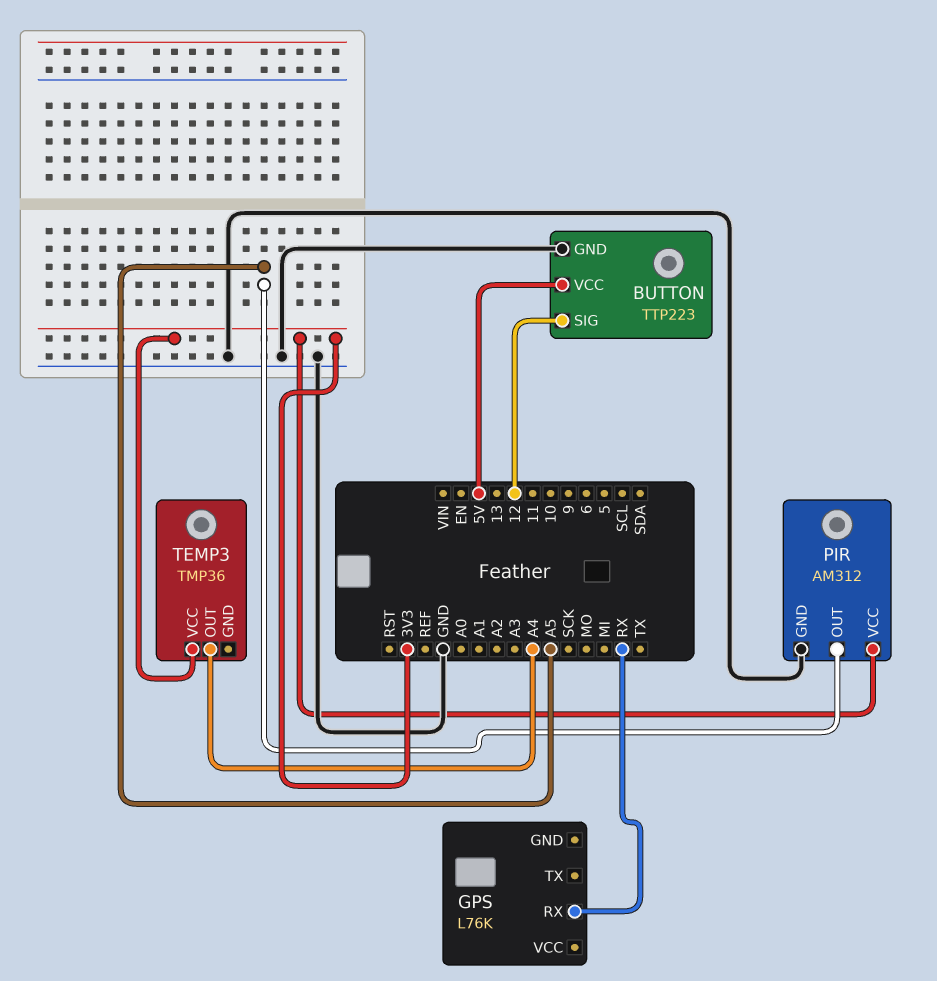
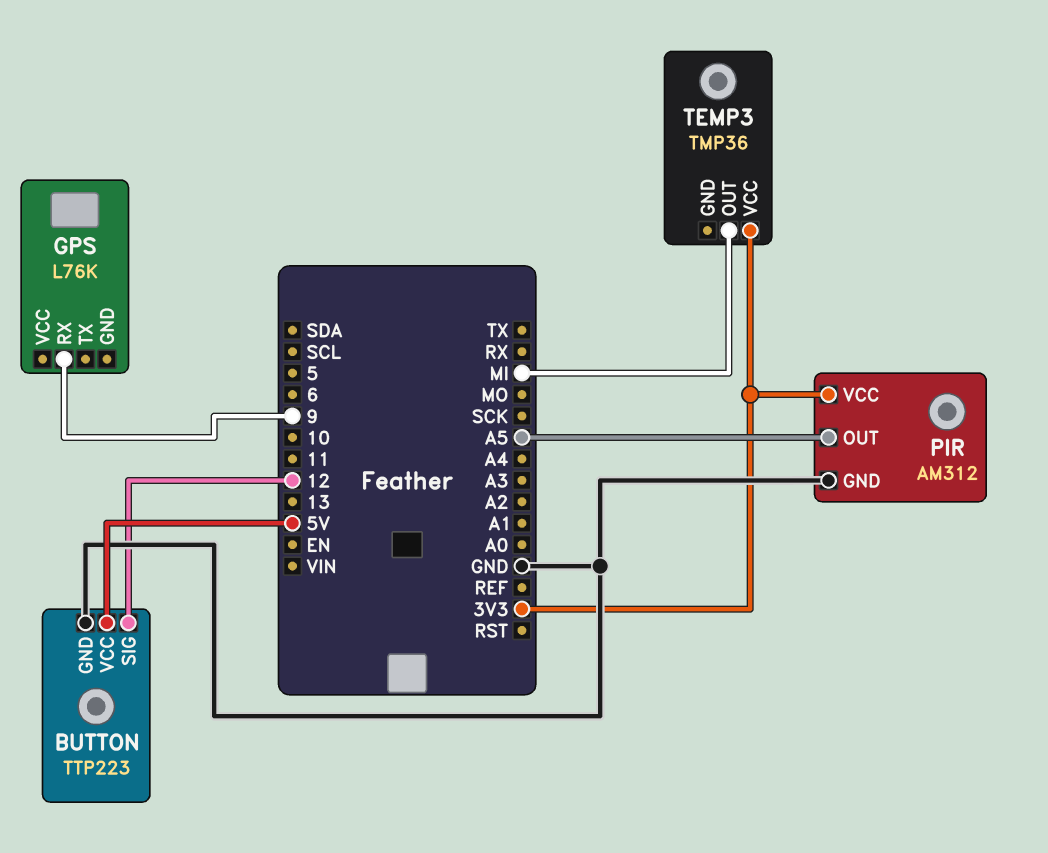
GPS pin RX: RX -> 9
TEMP3 pin OUT: A4 -> MI

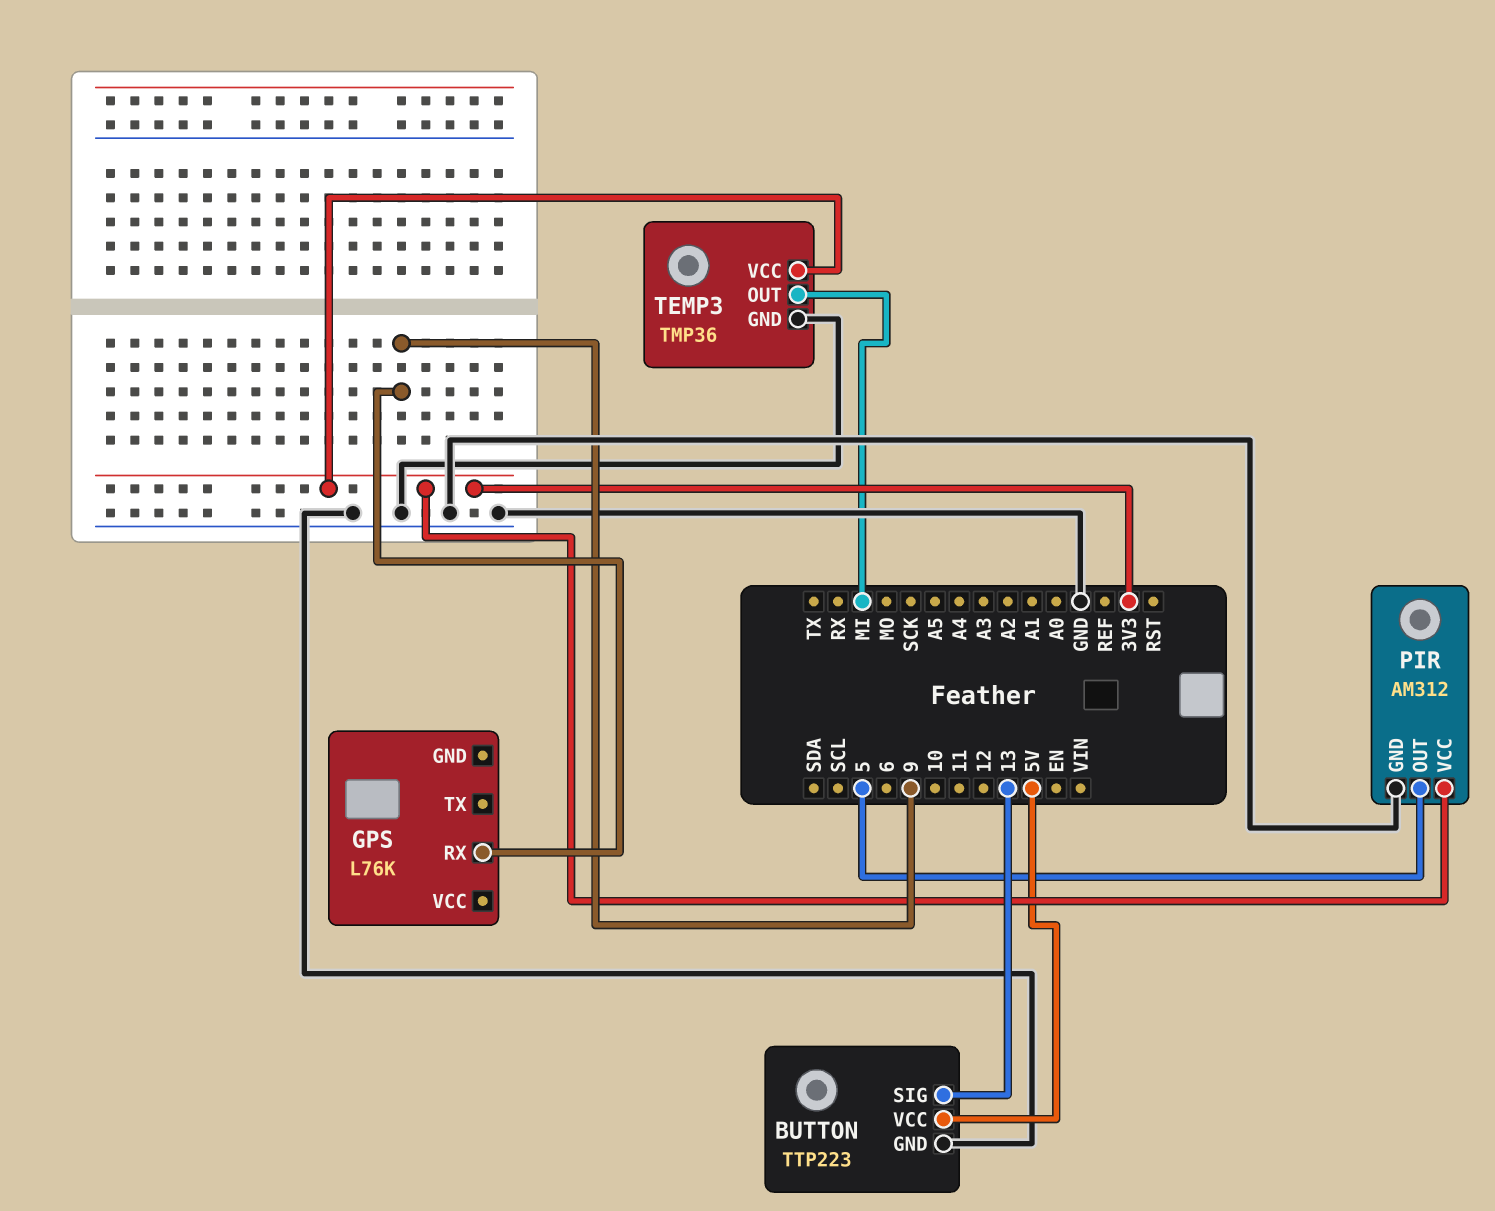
BUTTON pin SIG: 12 -> 13
PIR pin OUT: A5 -> 5
TEMP3 pin GND: none -> GND

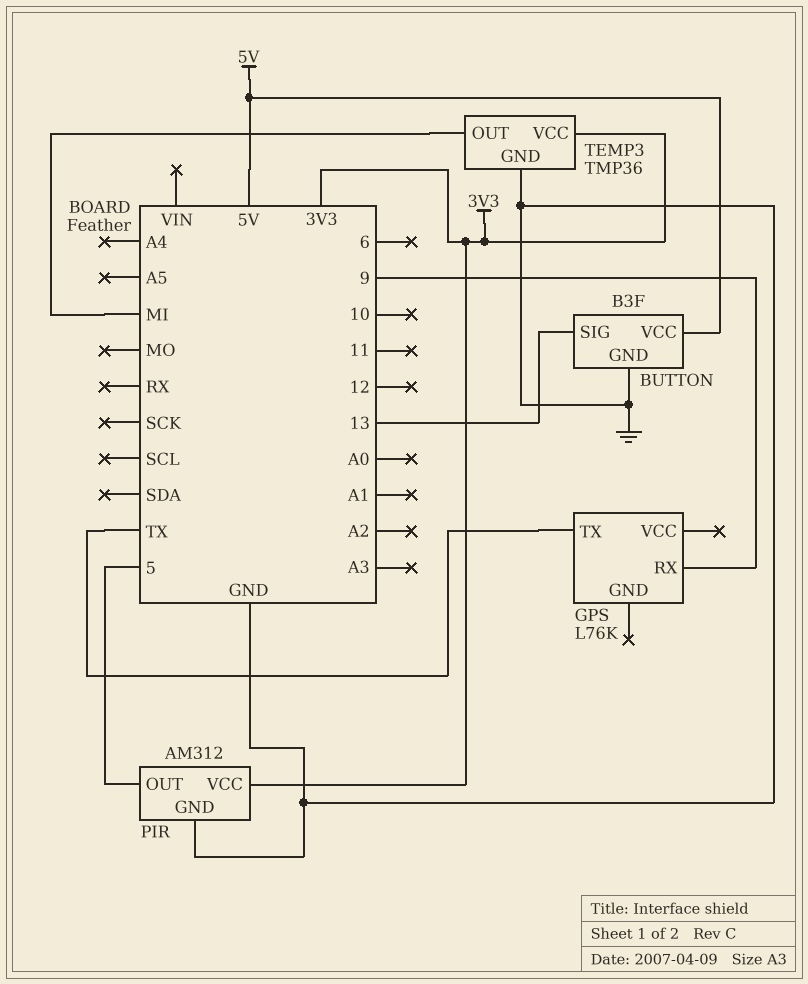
BUTTON: TTP223 -> B3F
GPS pin TX: none -> TX

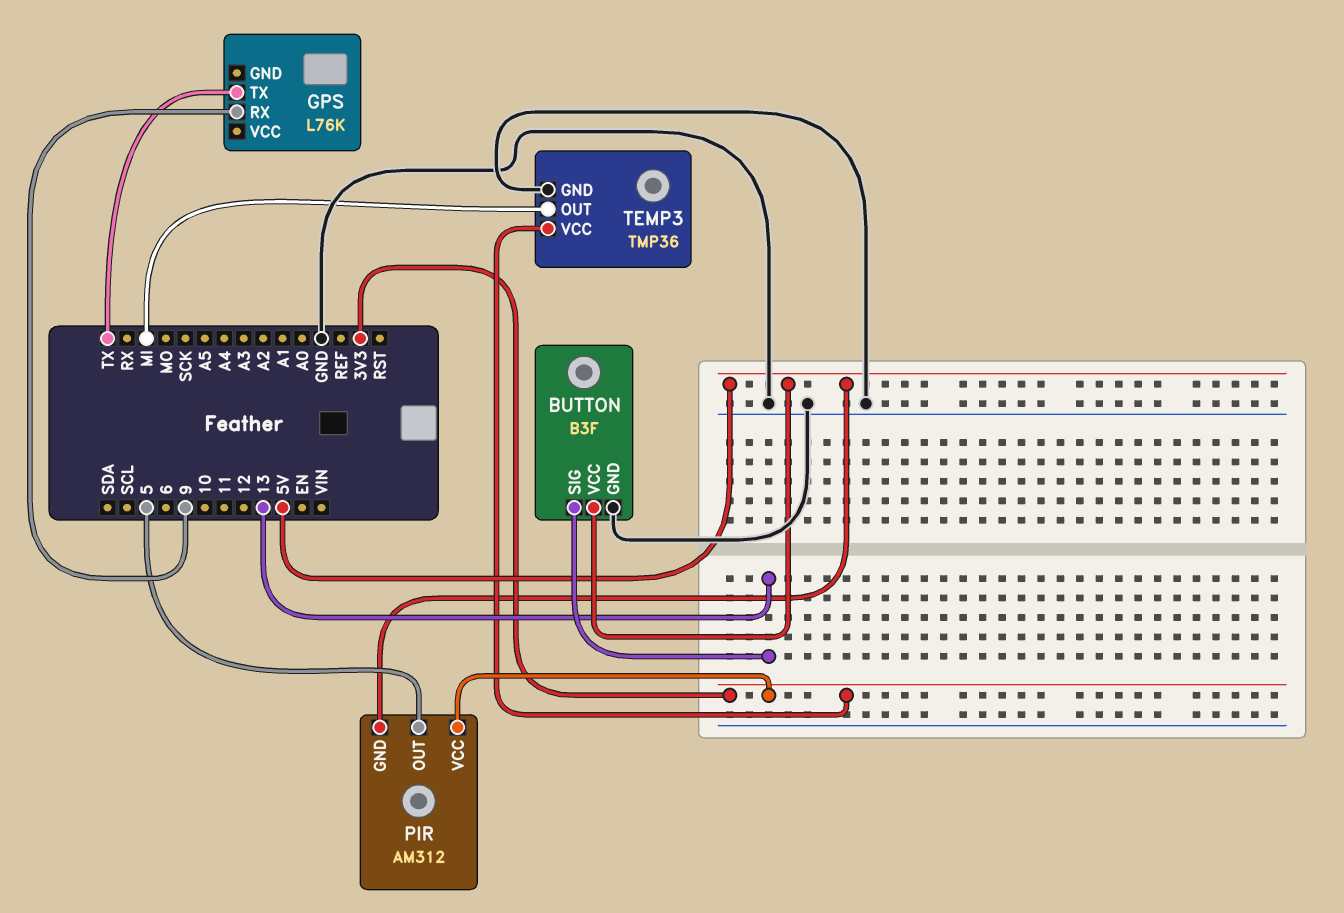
PIR pin GND: GND -> 5V

